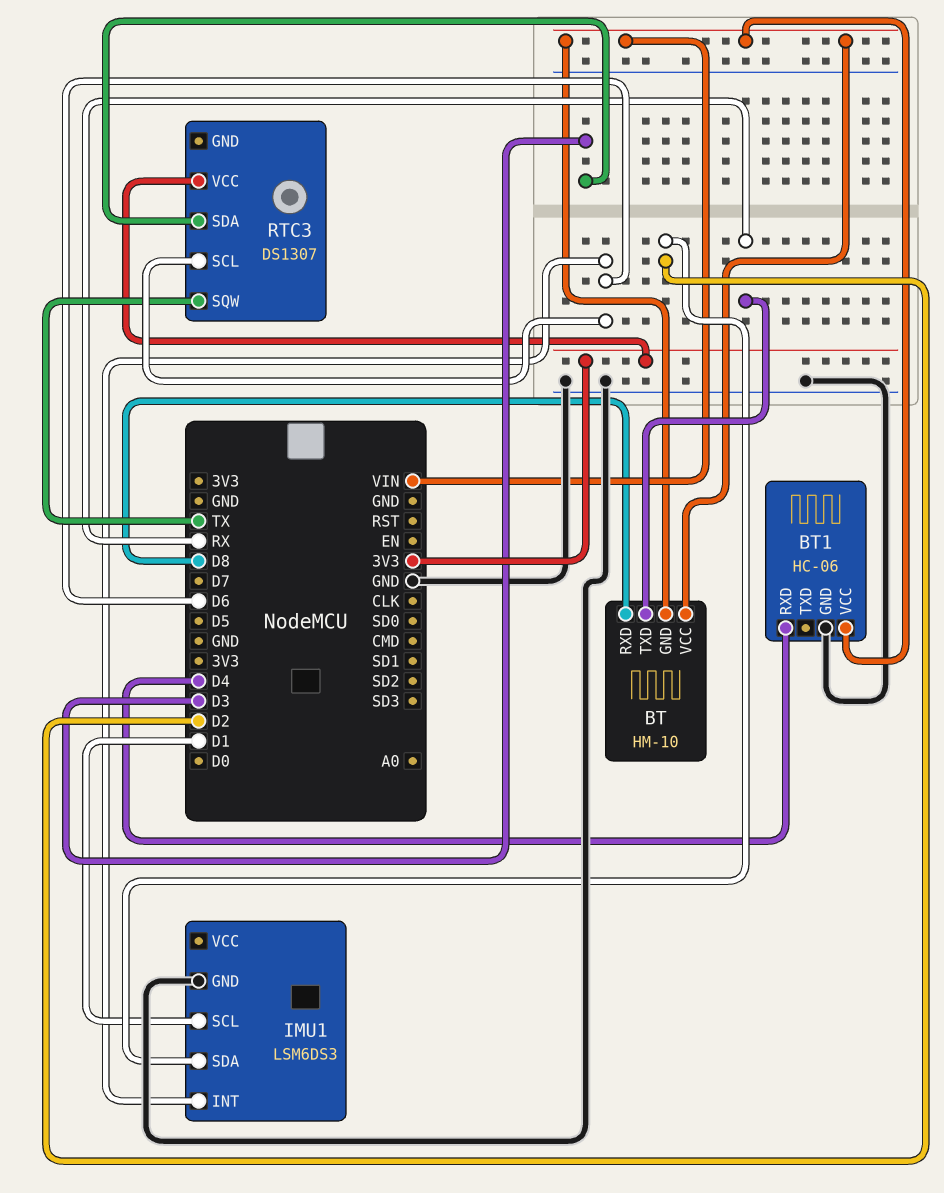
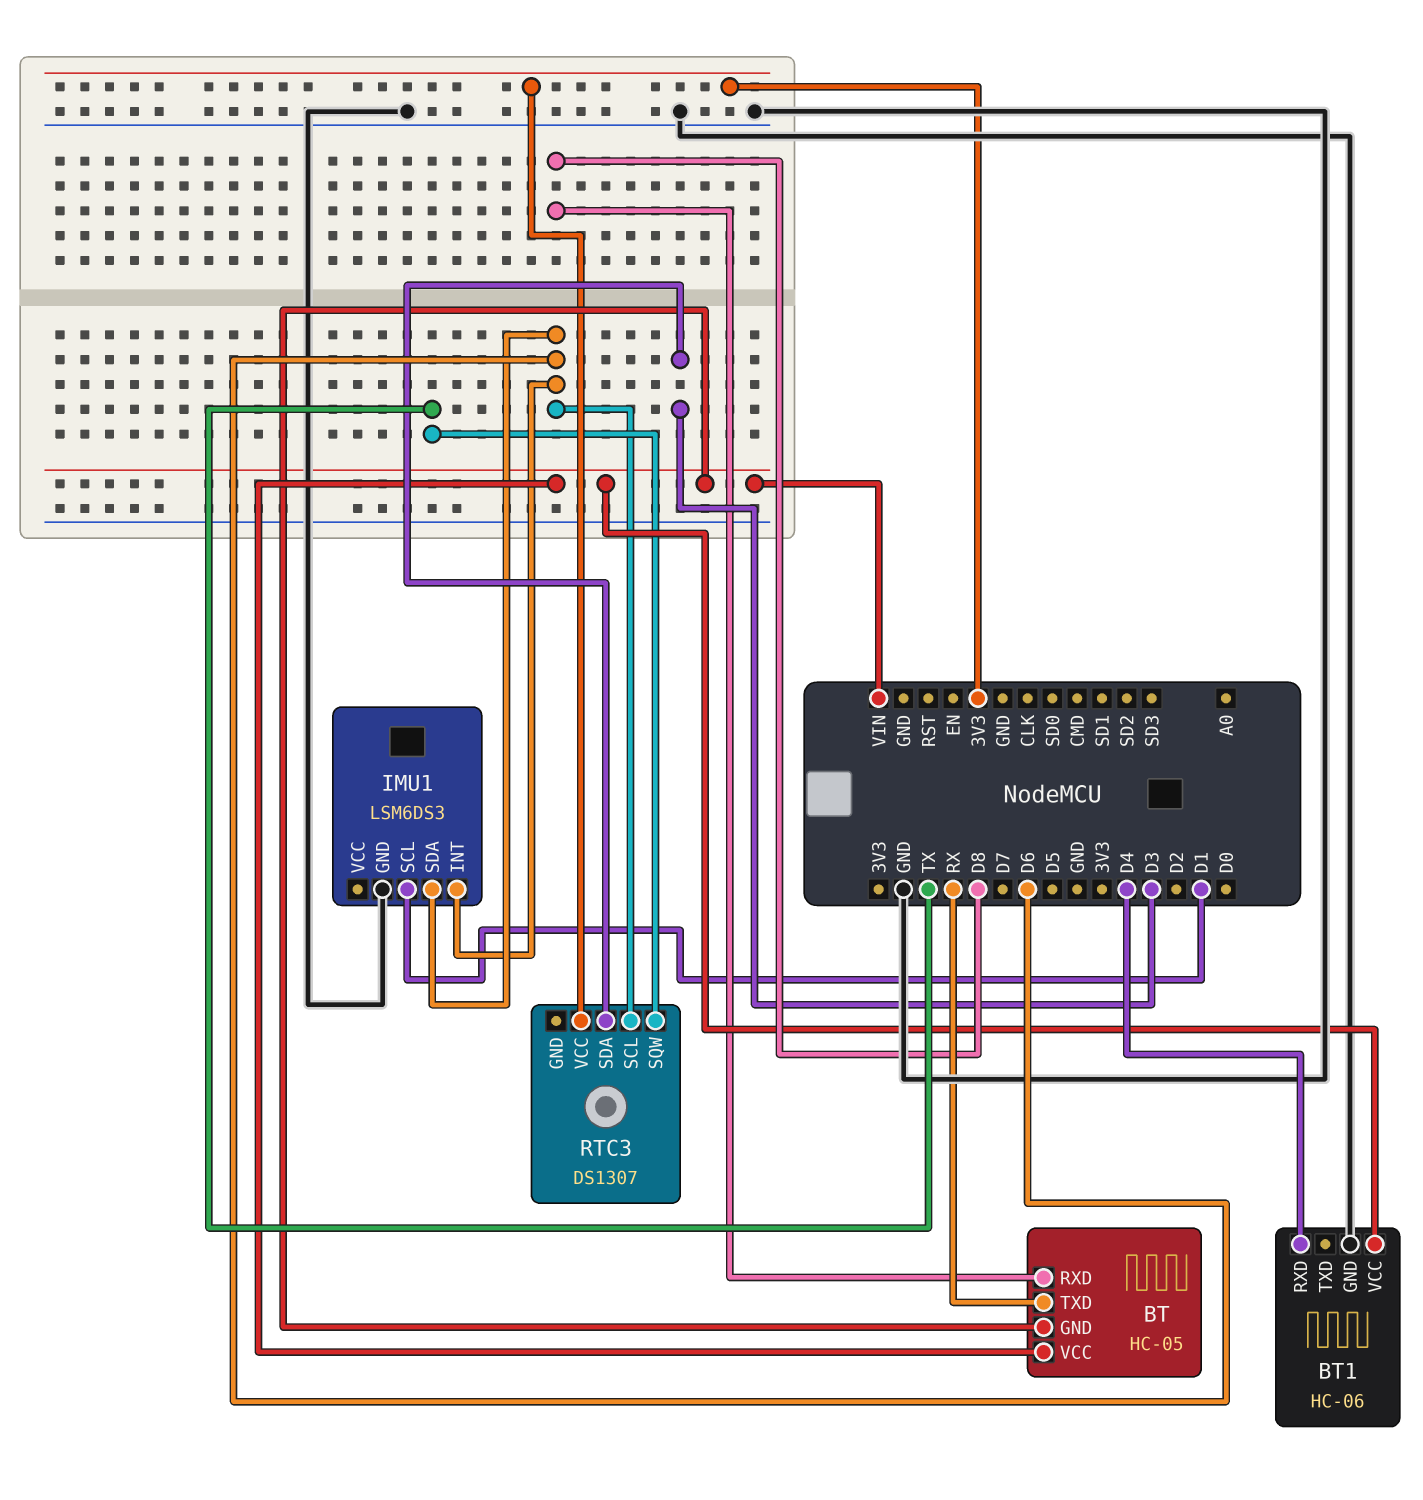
BT: HM-10 -> HC-05
IMU1 pin SDA: D2 -> D6

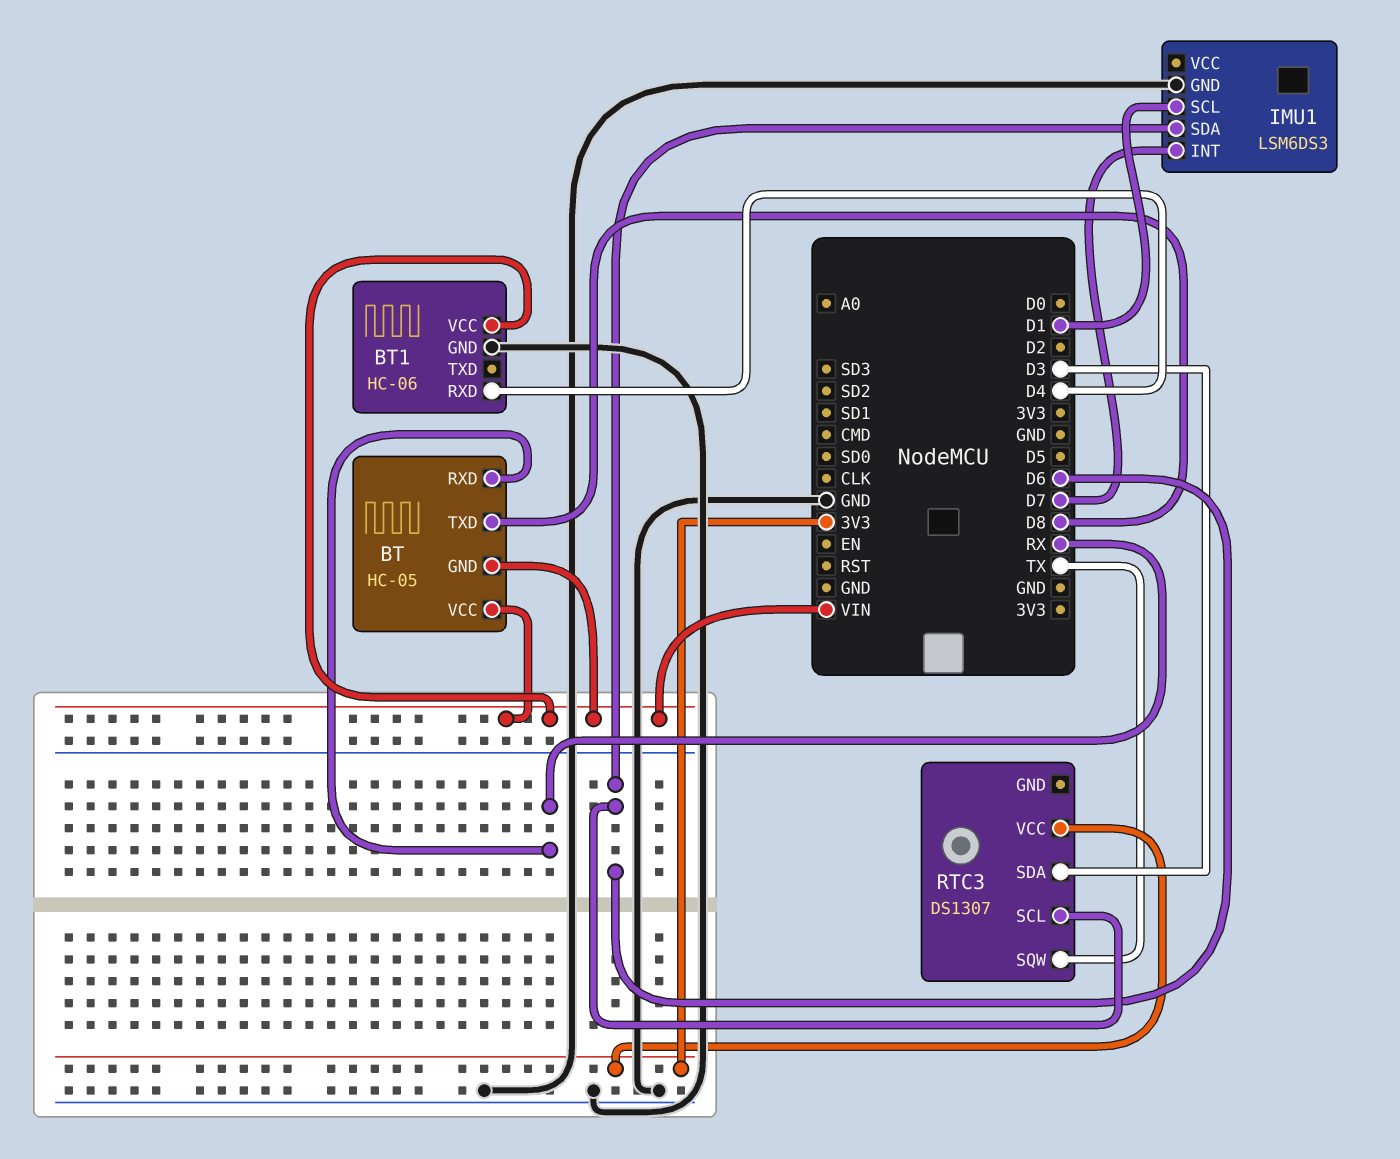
BT pin RXD: D8 -> RX
BT pin TXD: RX -> D8
IMU1 pin INT: D6 -> D7

